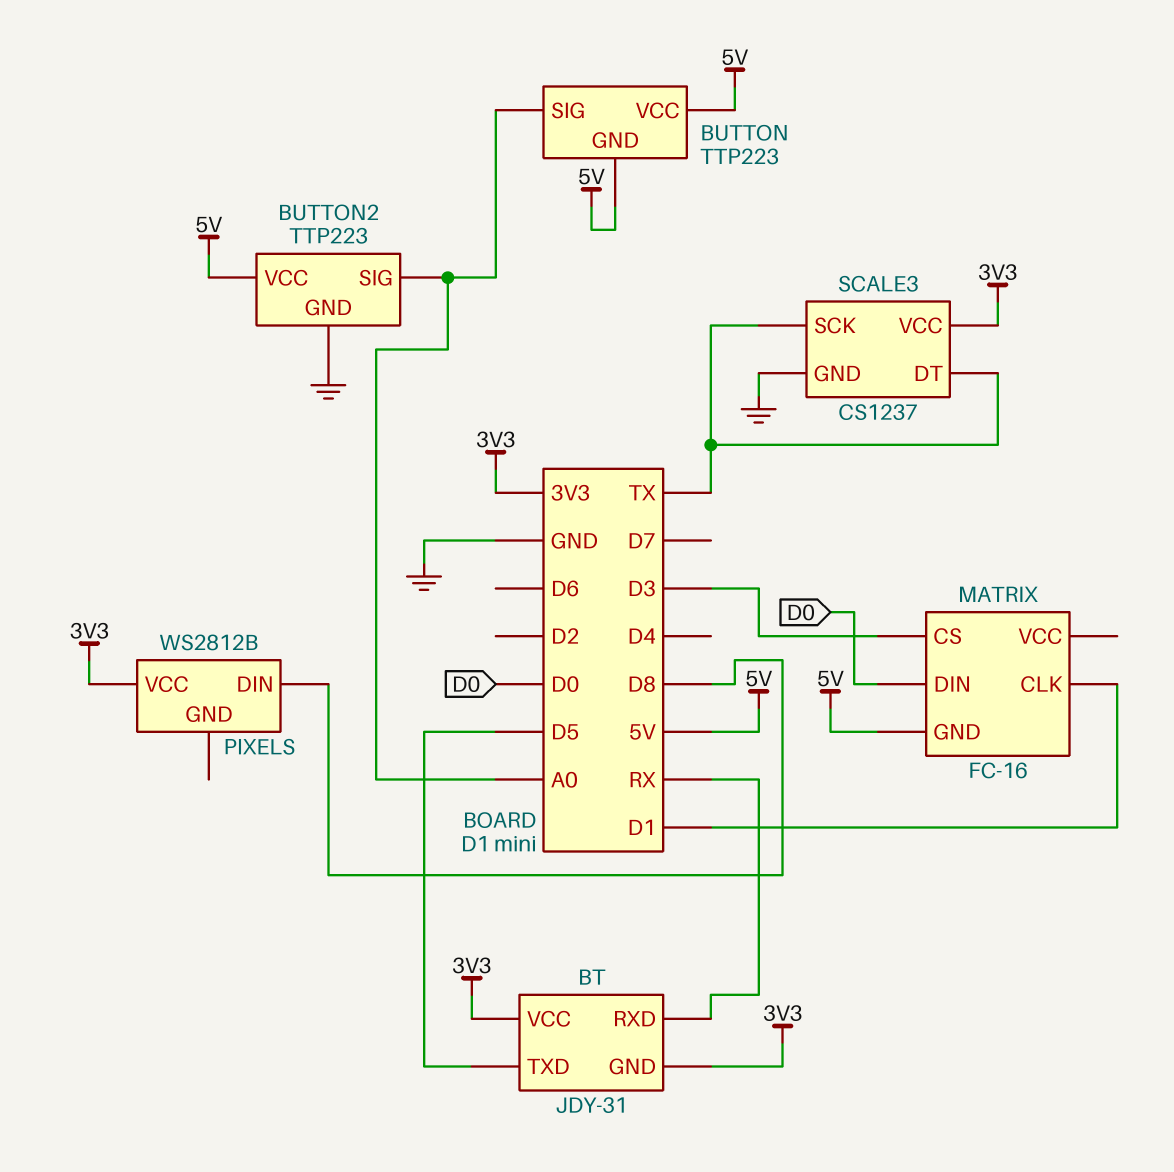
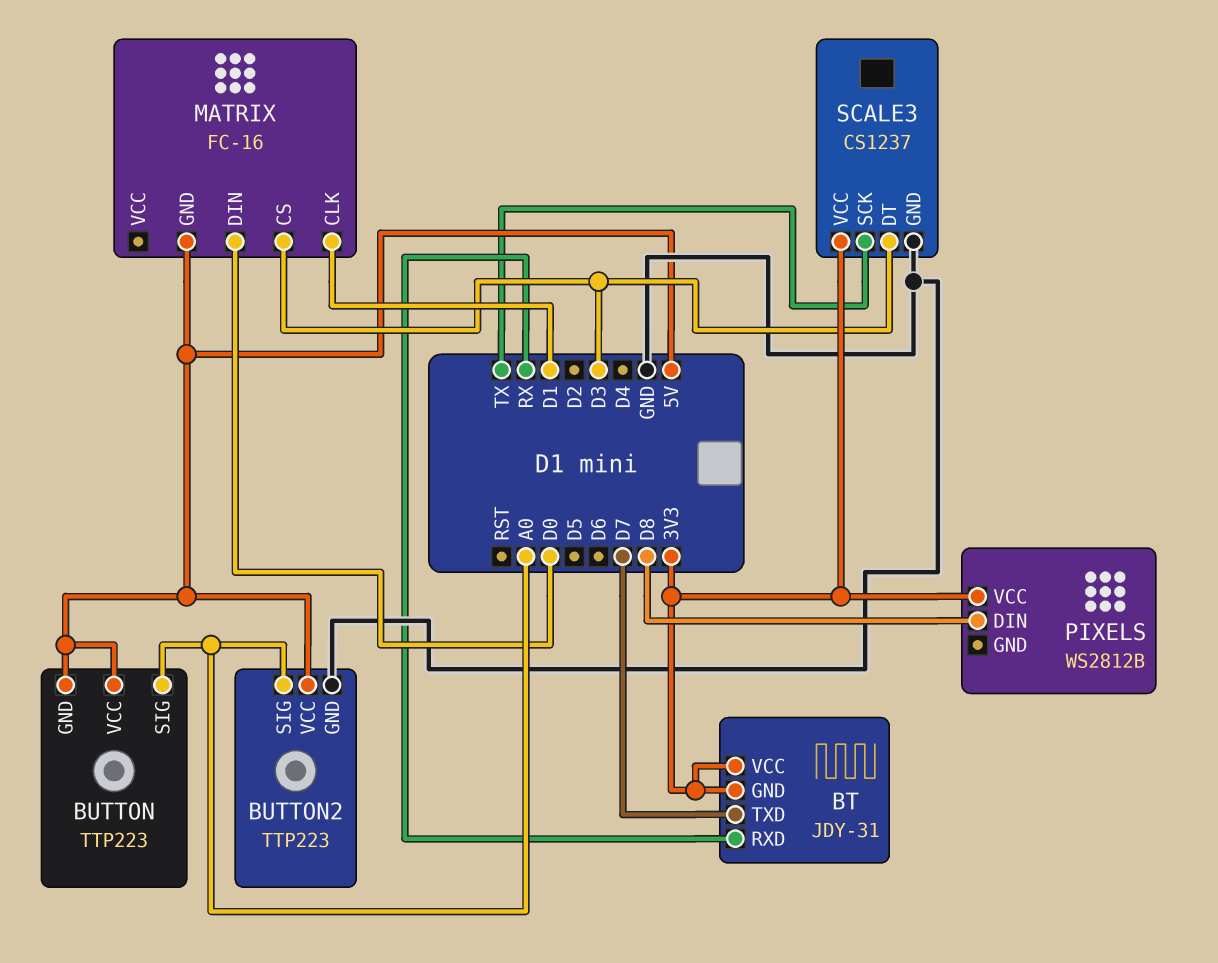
BT pin TXD: D5 -> D7
SCALE3 pin DT: TX -> D3

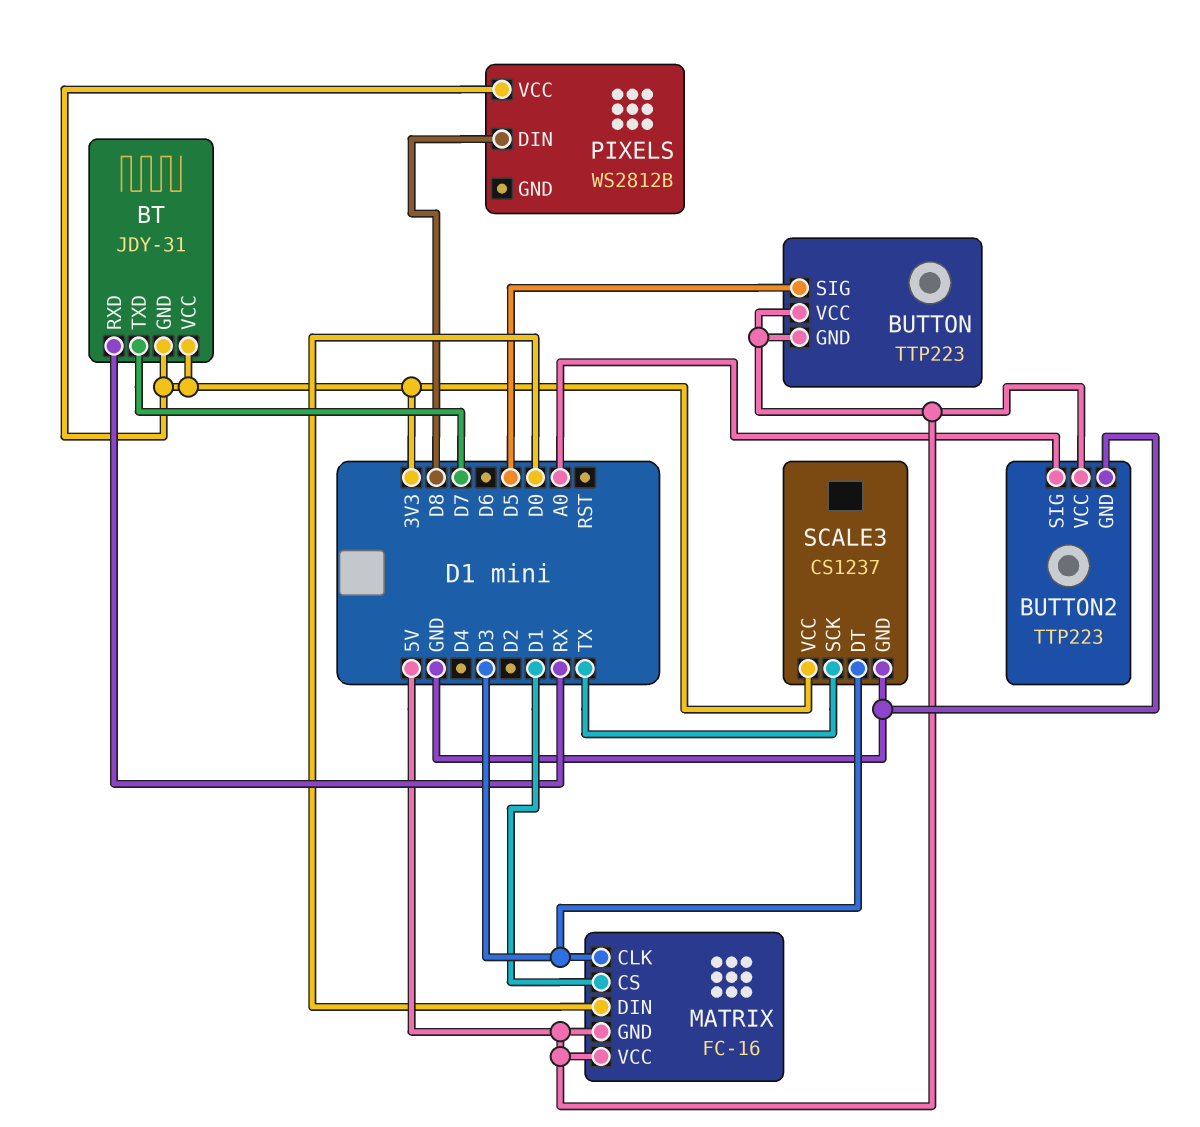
BUTTON pin SIG: A0 -> D5
MATRIX pin CLK: D1 -> D3
MATRIX pin CS: D3 -> D1
MATRIX pin VCC: none -> 5V

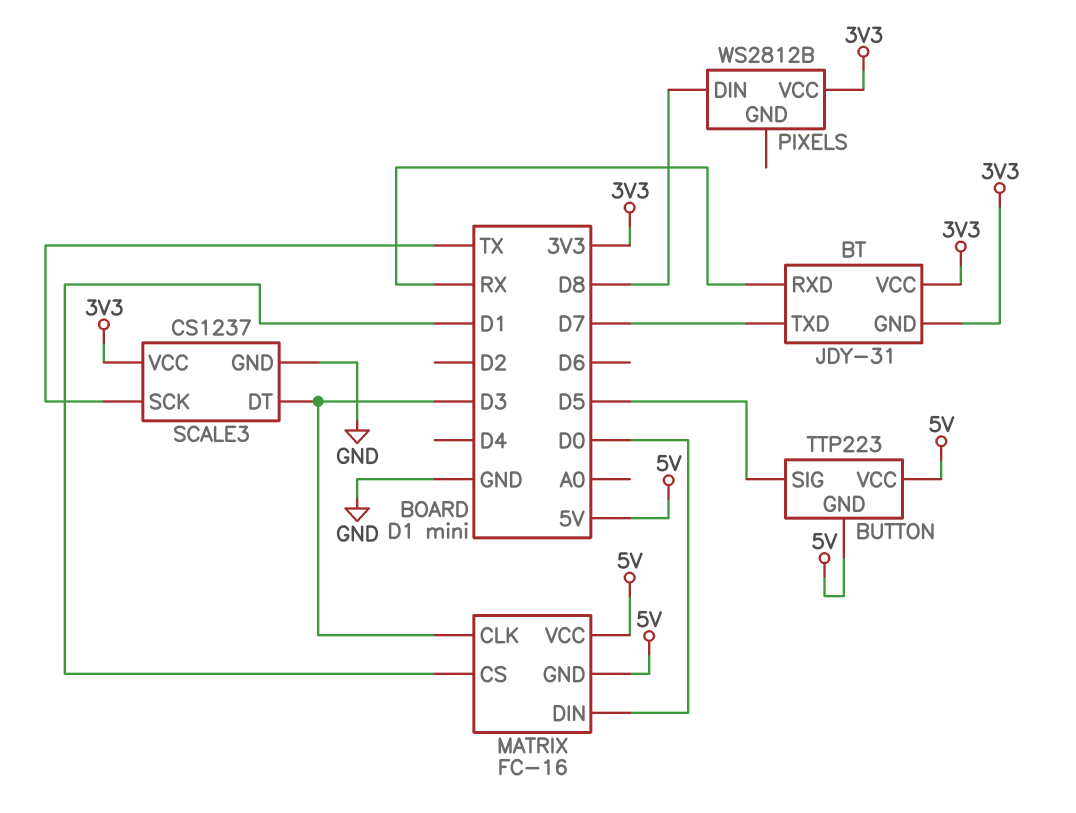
BUTTON2: TTP223 -> none
BUTTON2 pin GND: GND -> none
BUTTON2 pin SIG: A0 -> none
BUTTON2 pin VCC: 5V -> none

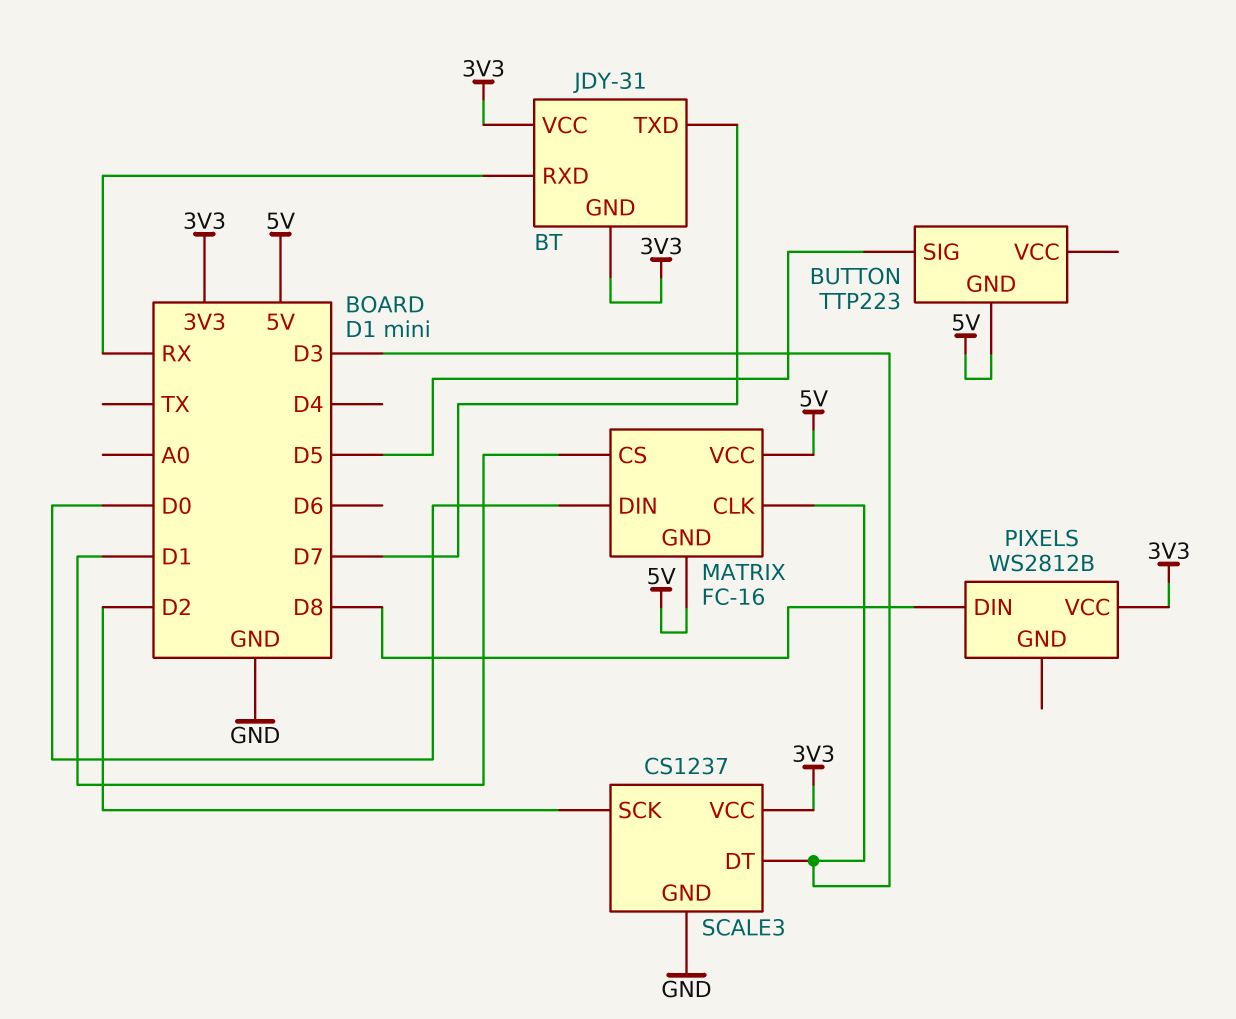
BUTTON pin VCC: 5V -> none
SCALE3 pin SCK: TX -> D2

